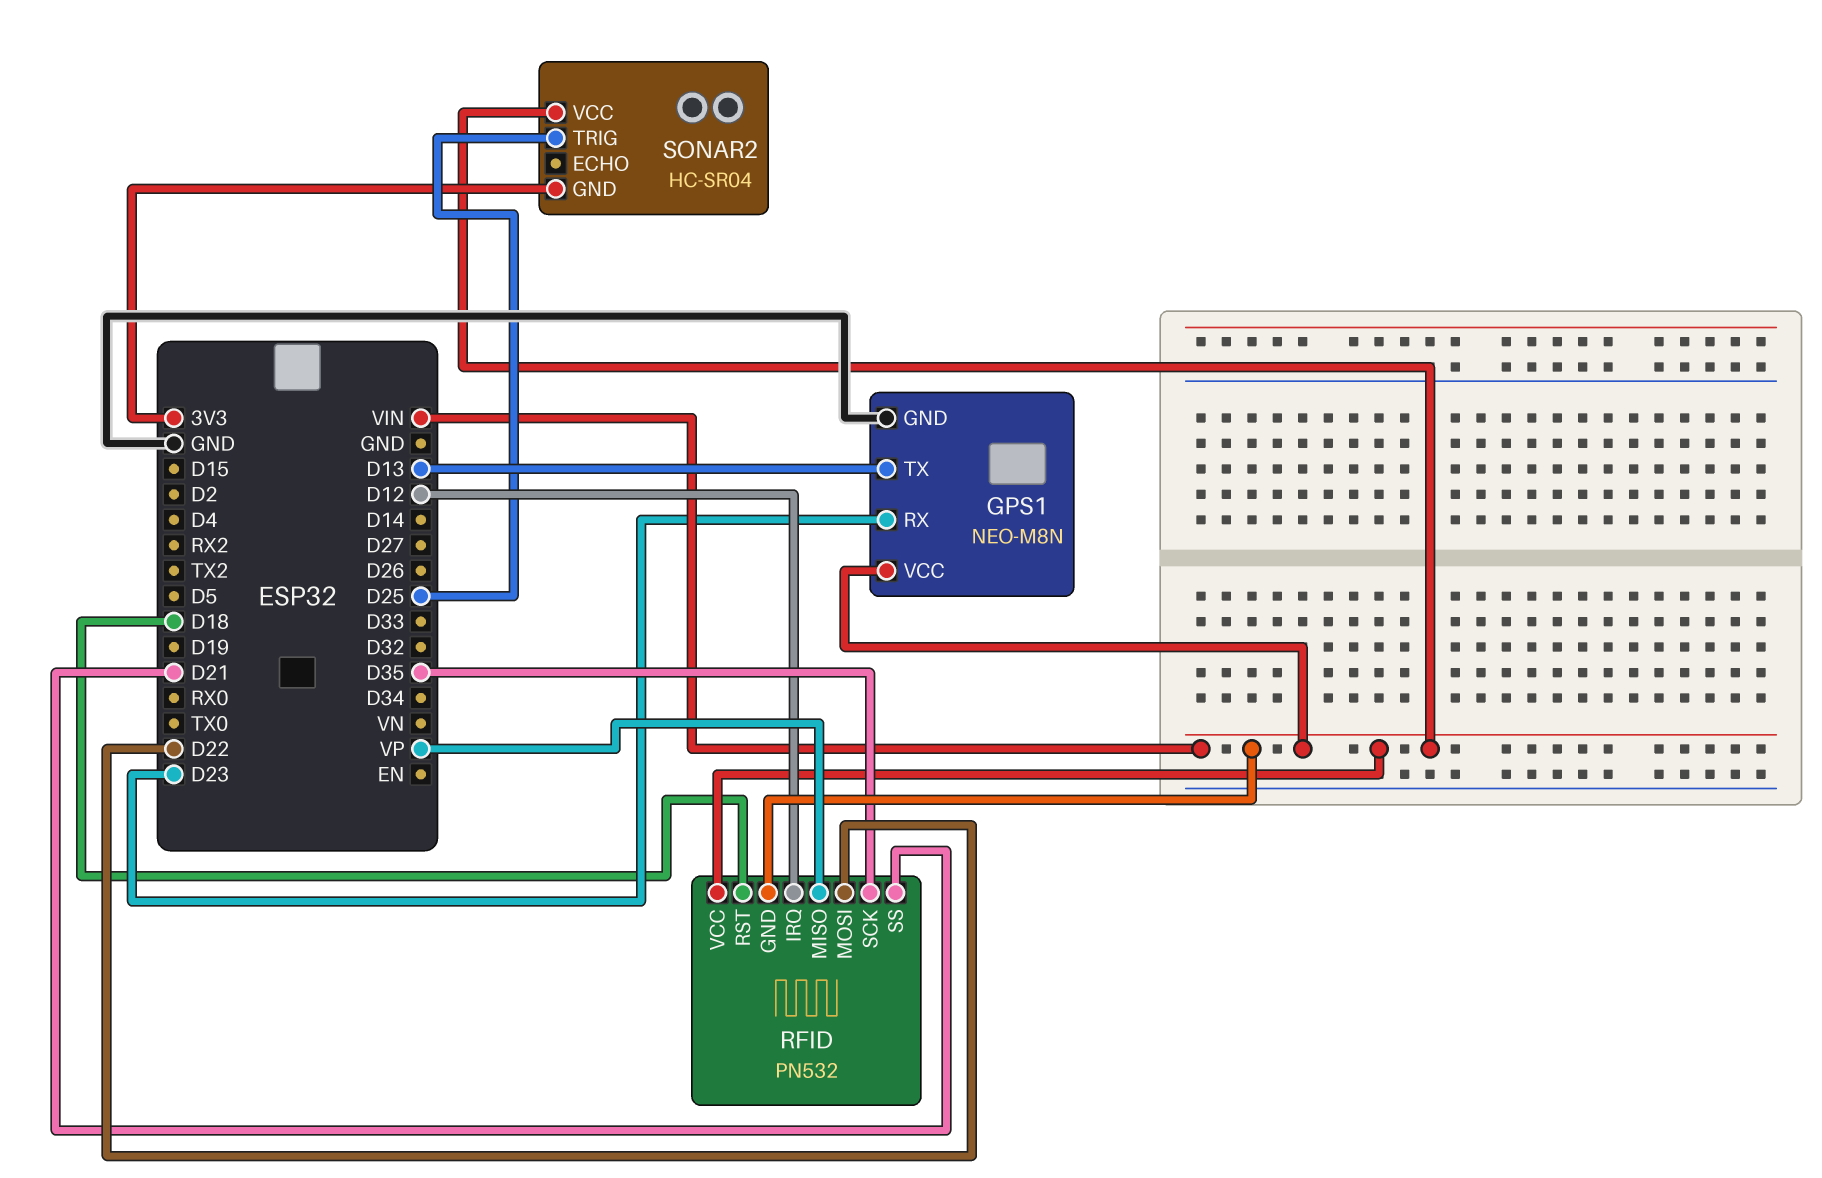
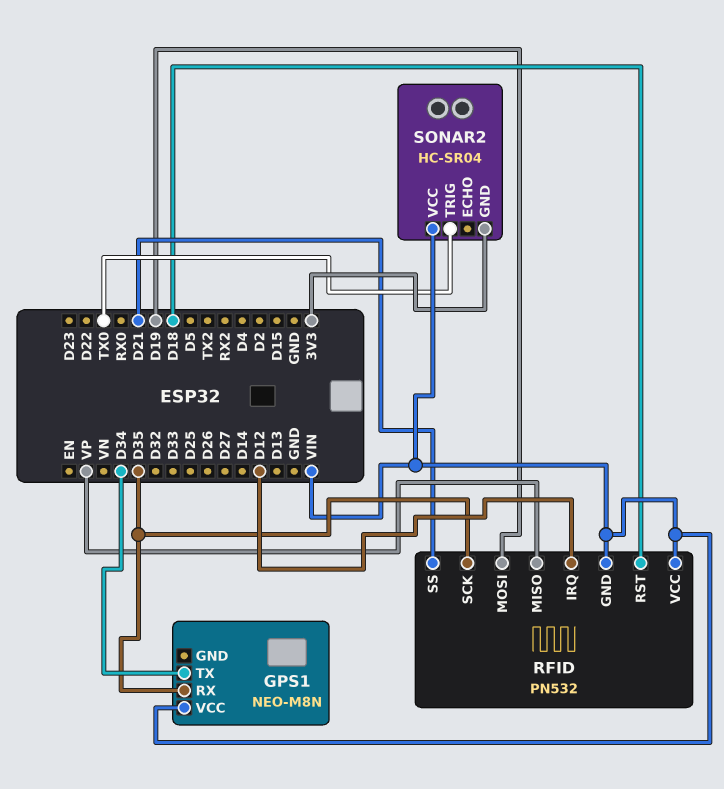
GPS1 pin GND: GND -> none
GPS1 pin RX: D23 -> D35
GPS1 pin TX: D13 -> D34
RFID pin MOSI: D22 -> D19
SONAR2 pin TRIG: D25 -> TX0

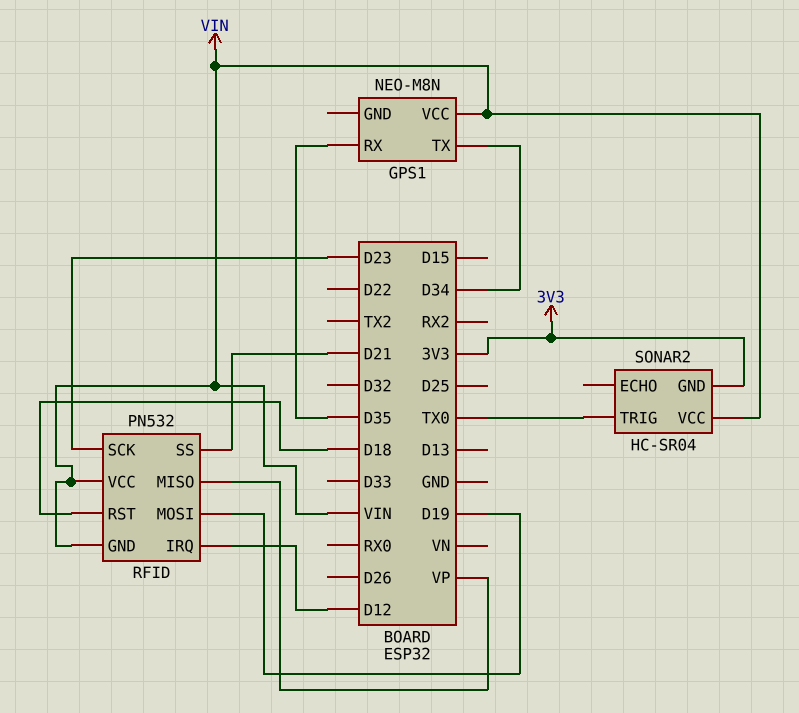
RFID pin SCK: D35 -> D23

